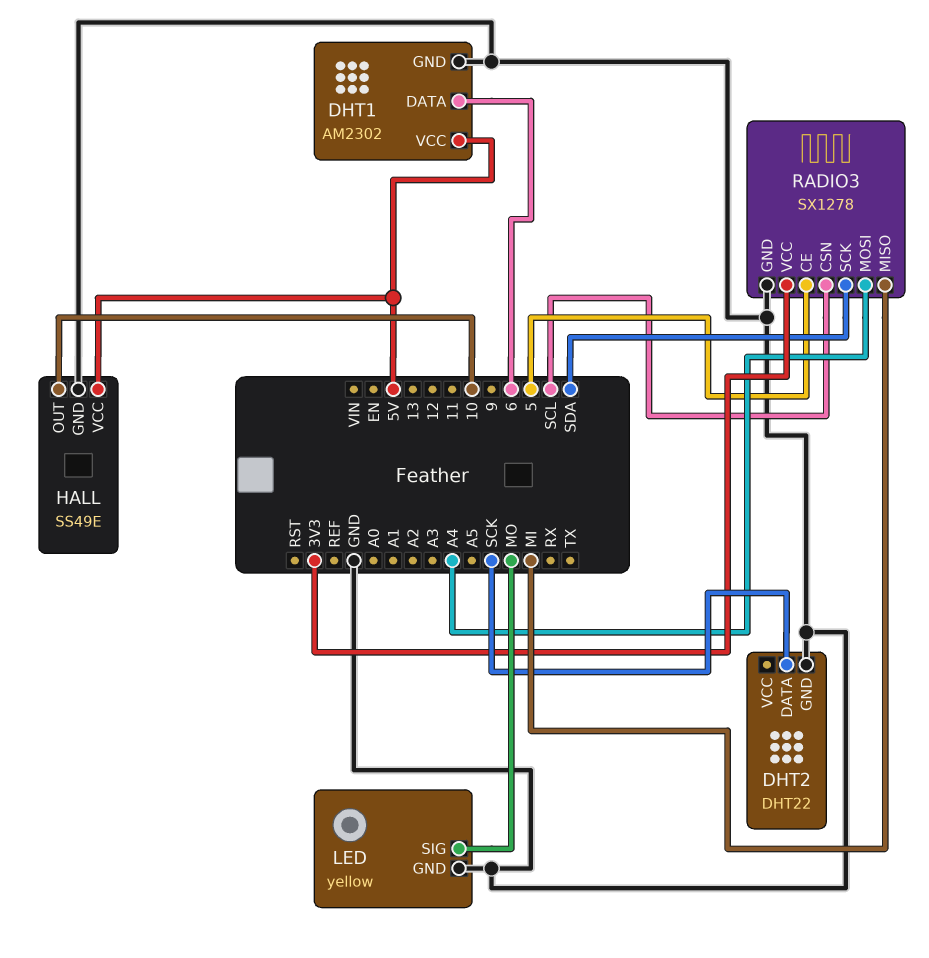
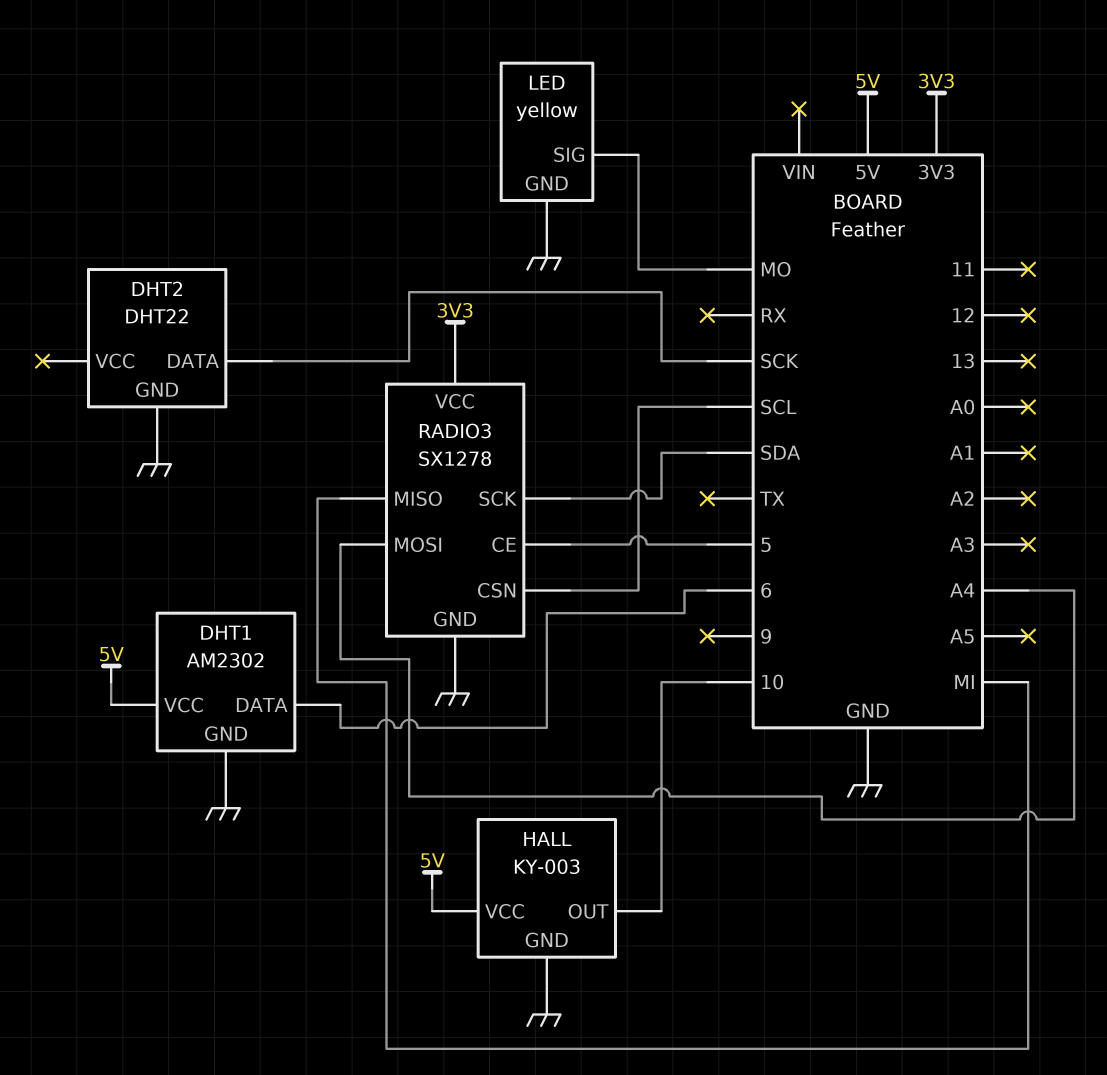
HALL: SS49E -> KY-003

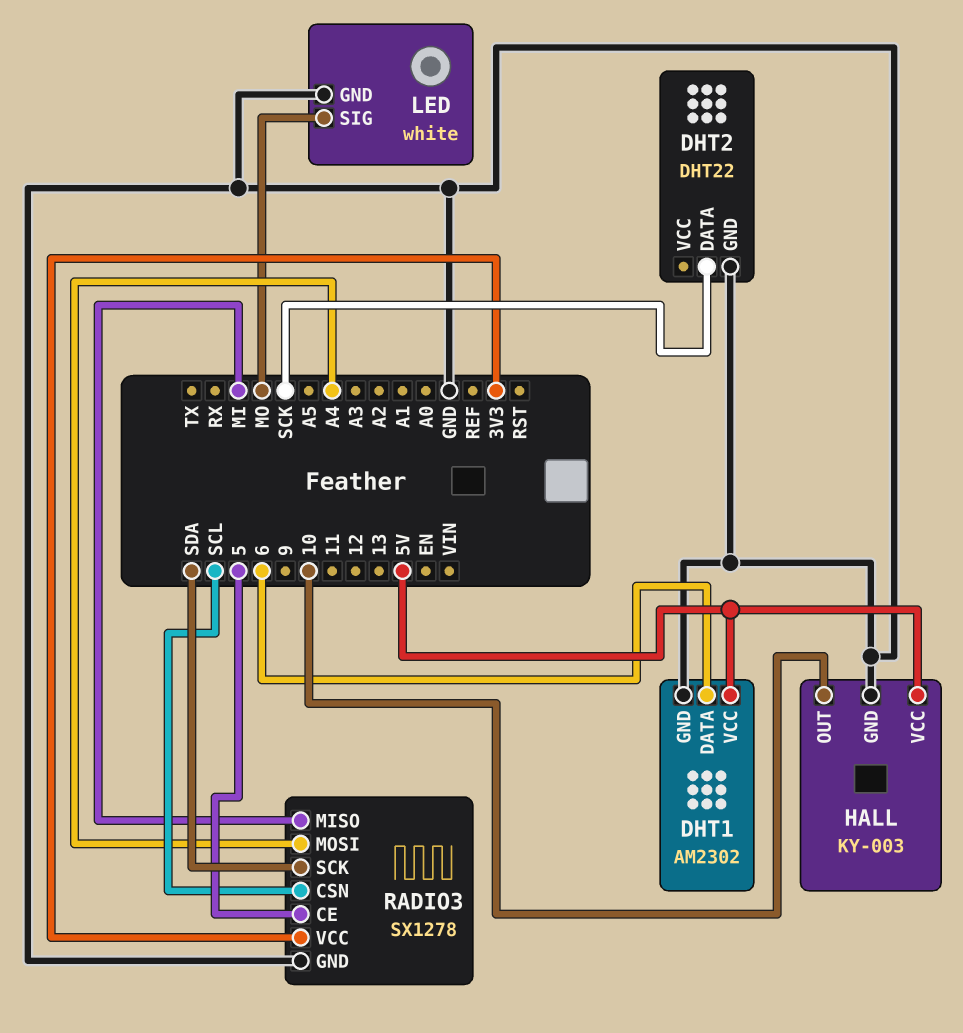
LED: yellow -> white

